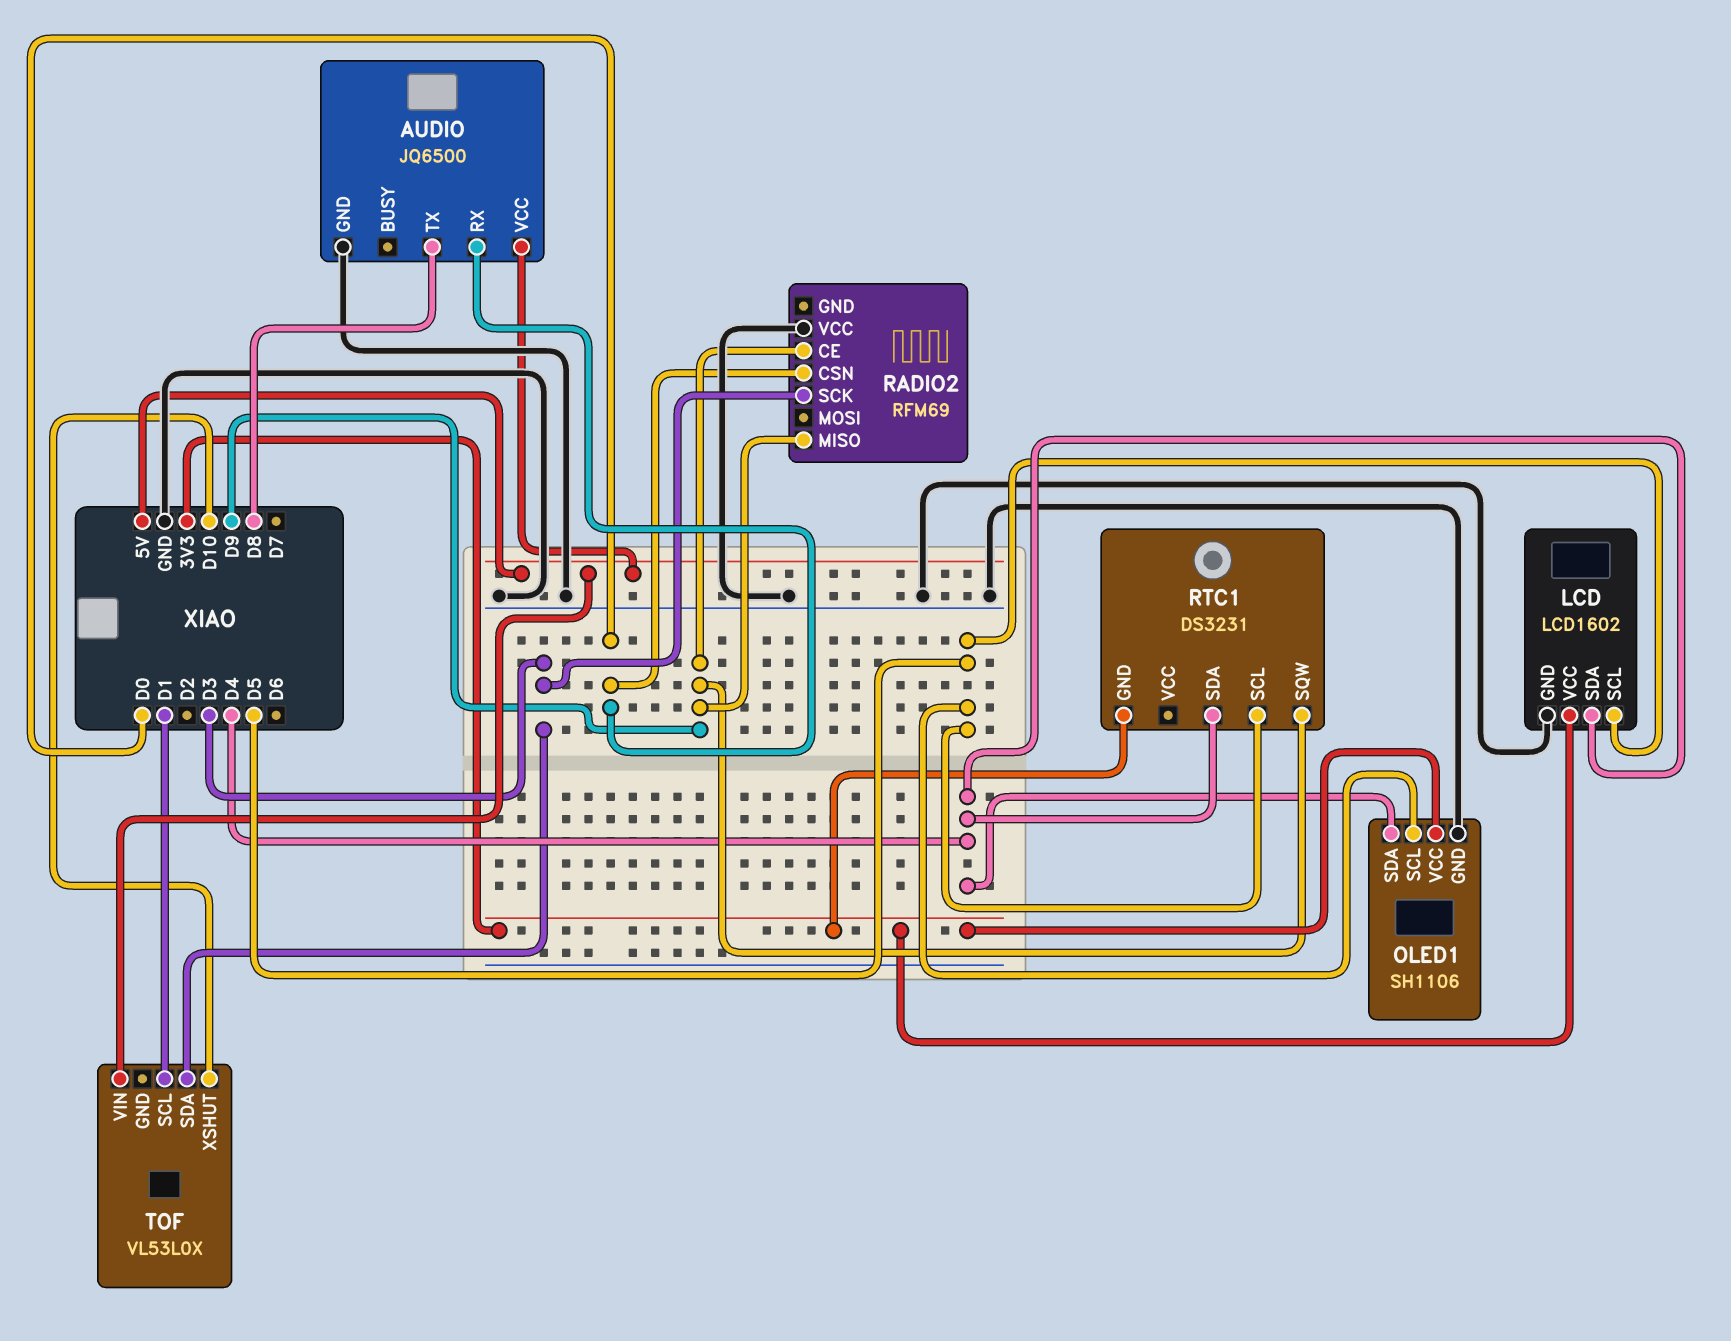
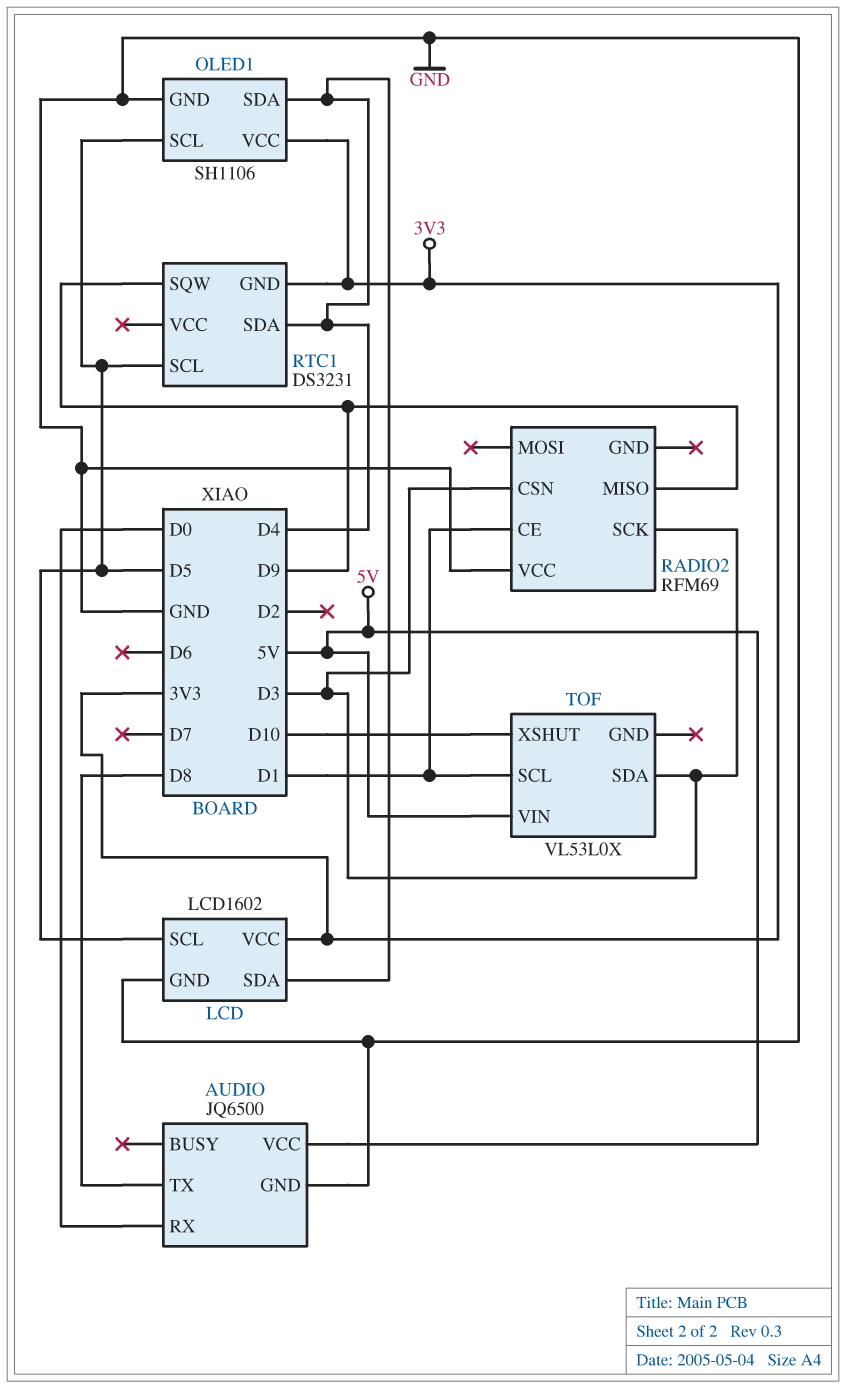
RADIO2 pin CE: D9 -> D1
RADIO2 pin CSN: D0 -> D3

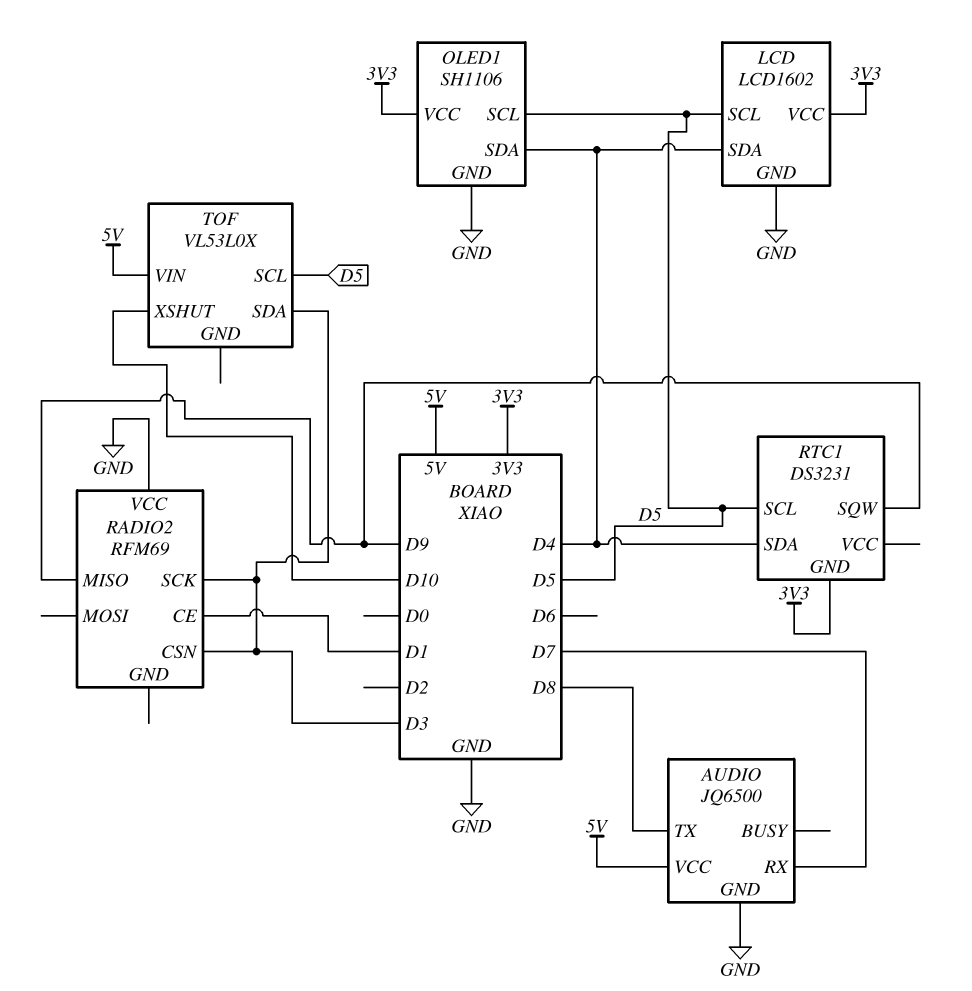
AUDIO pin RX: D0 -> D7
TOF pin SCL: D1 -> D5

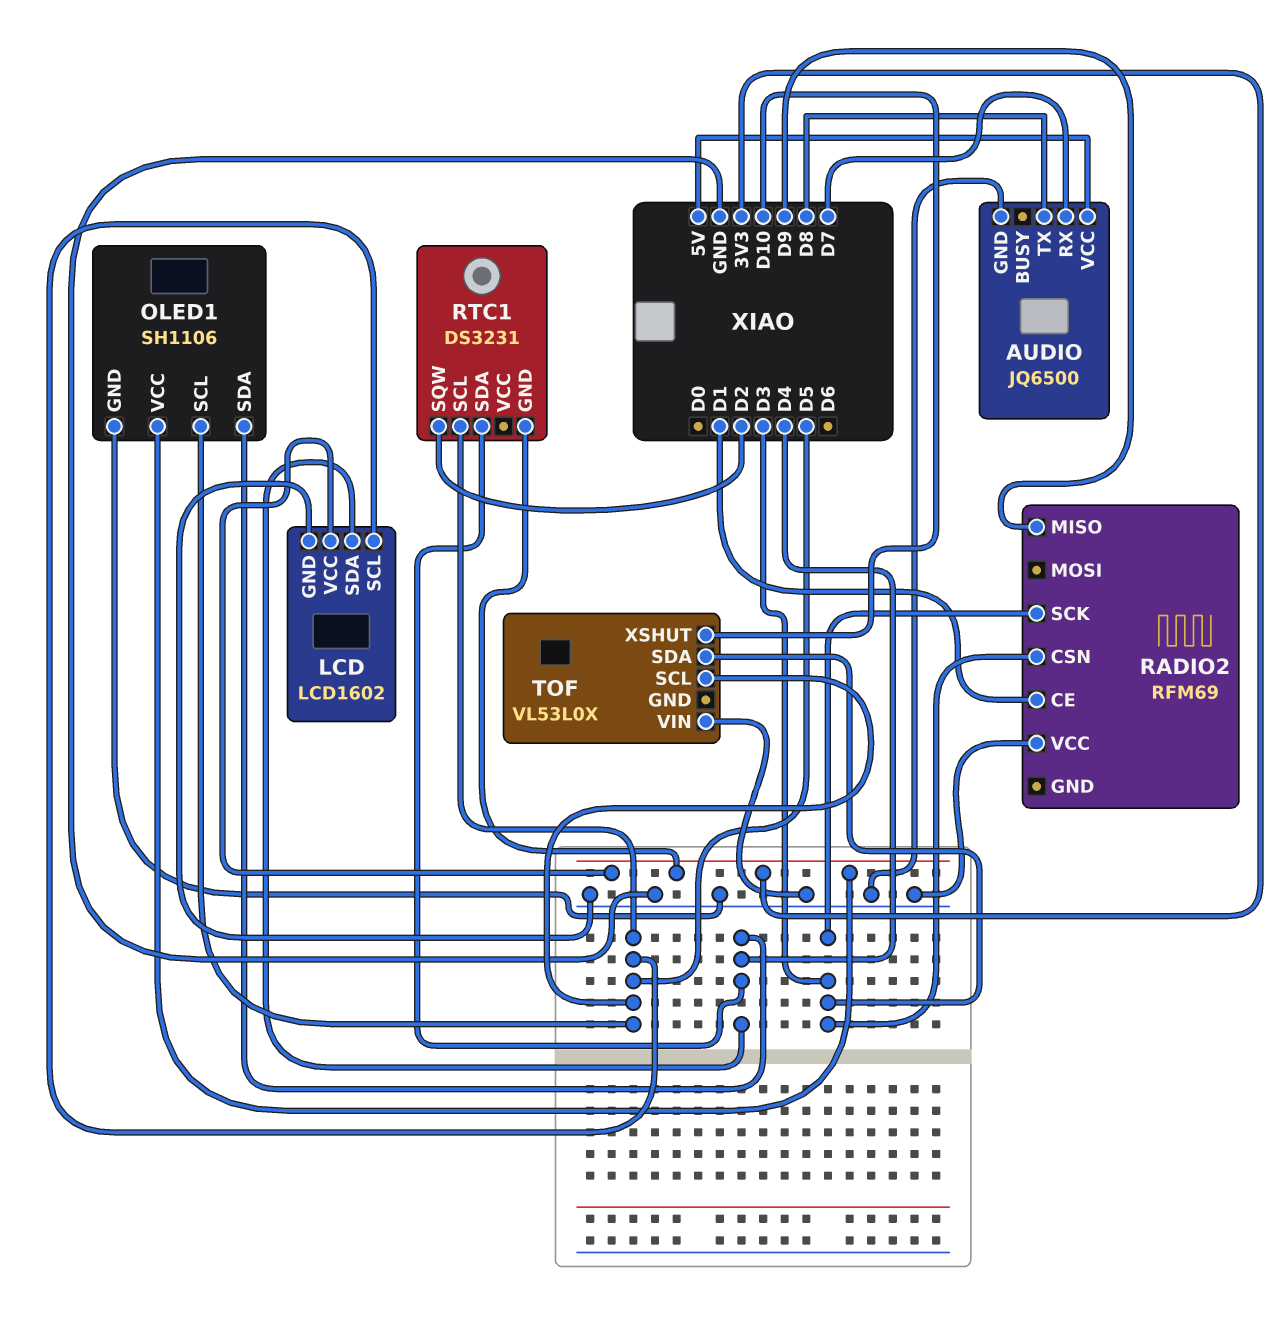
RTC1 pin SQW: D9 -> D2
TOF pin VIN: 5V -> GND

